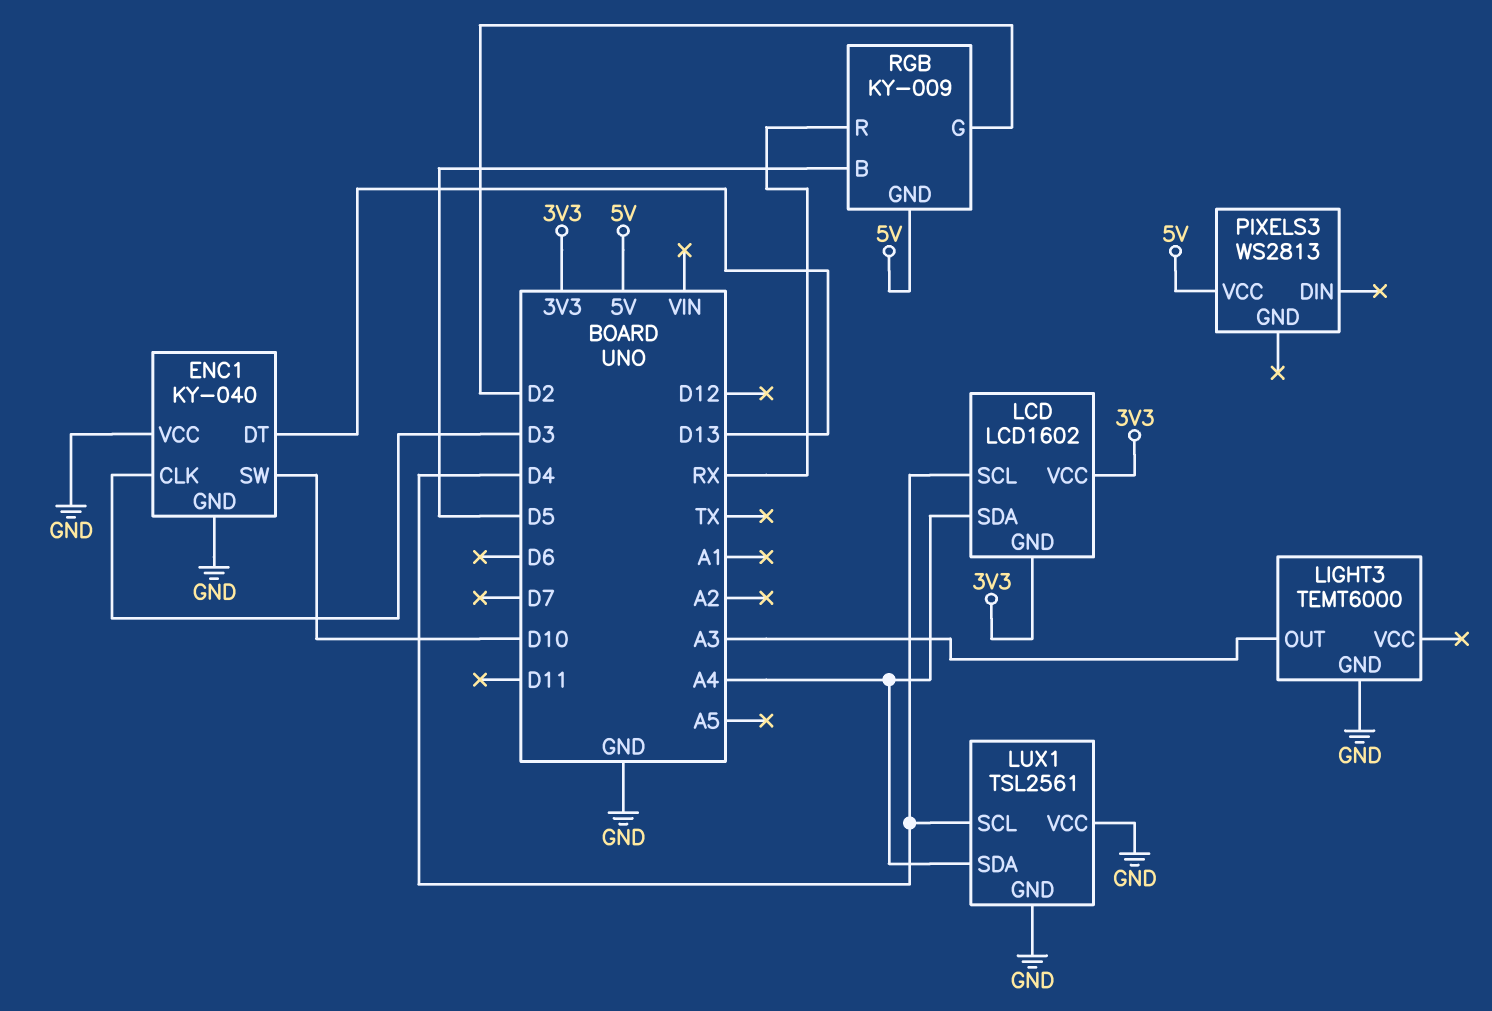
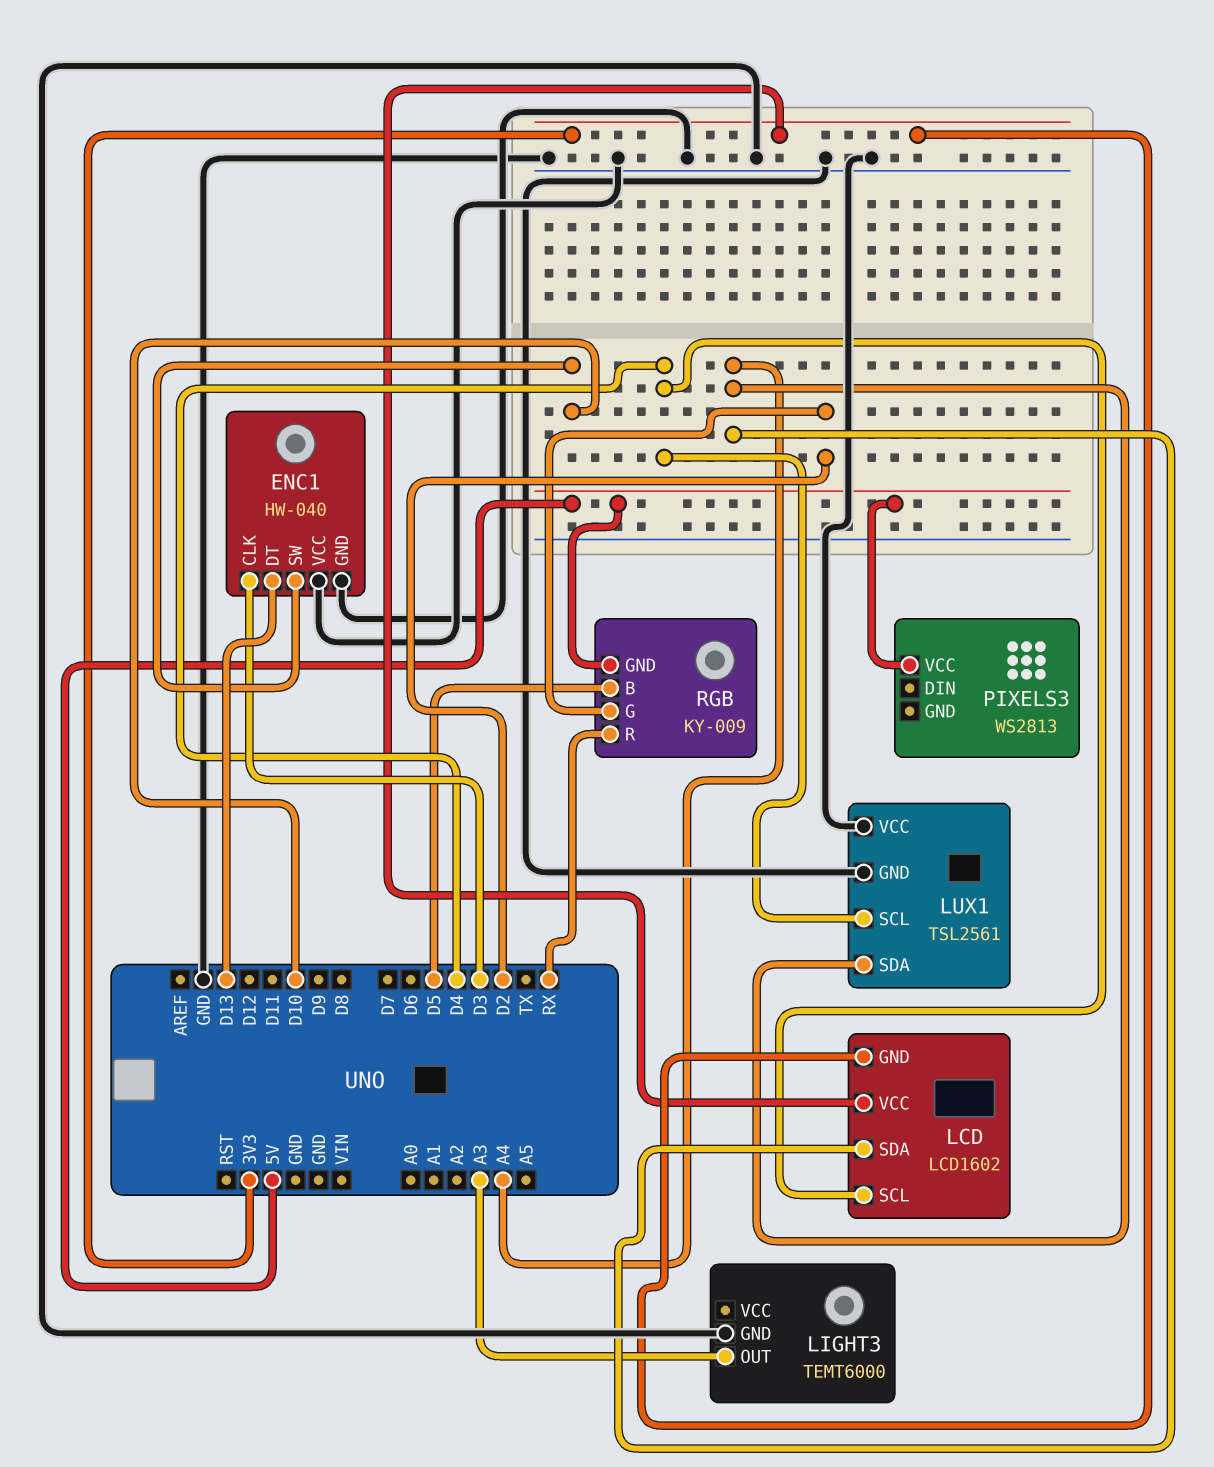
ENC1: KY-040 -> HW-040

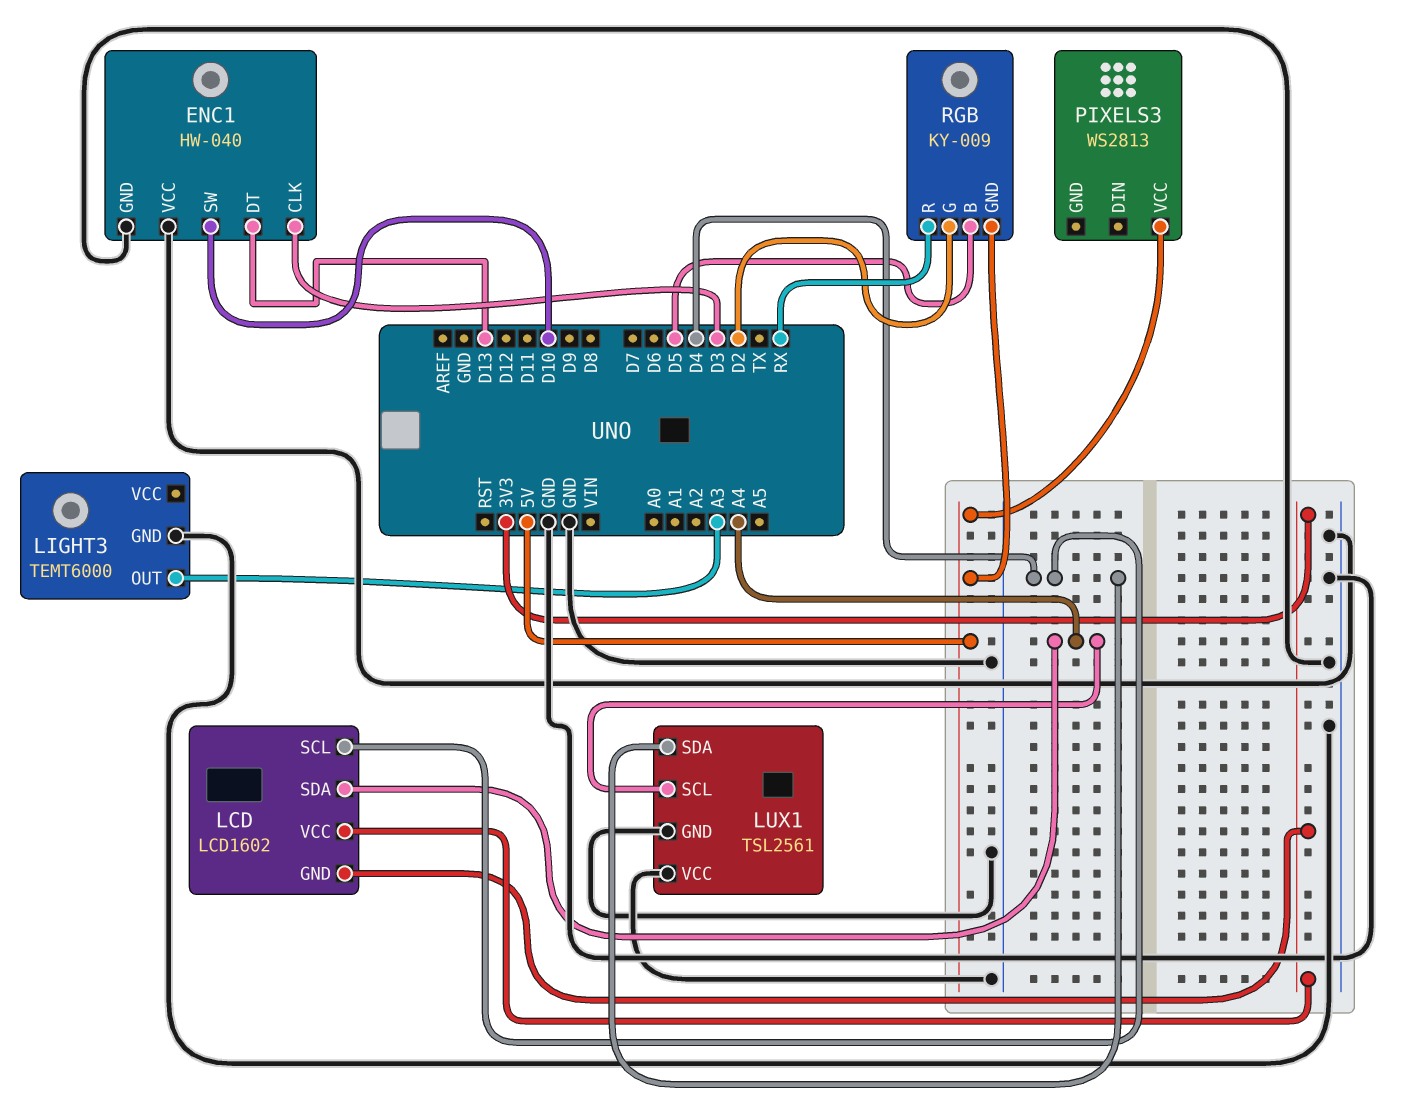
LUX1 pin SCL: D4 -> A4
LUX1 pin SDA: A4 -> D4

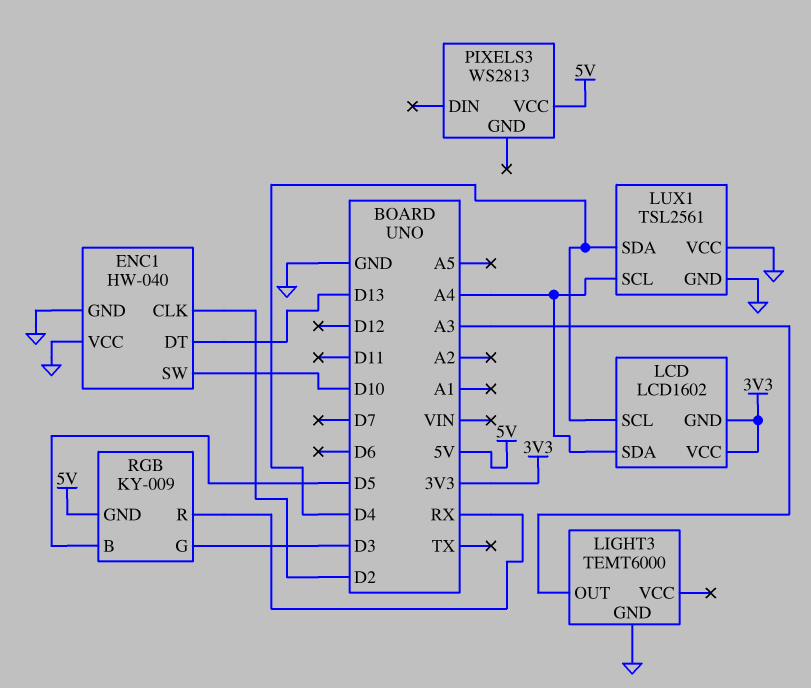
ENC1 pin CLK: D3 -> D2
RGB pin G: D2 -> D3

